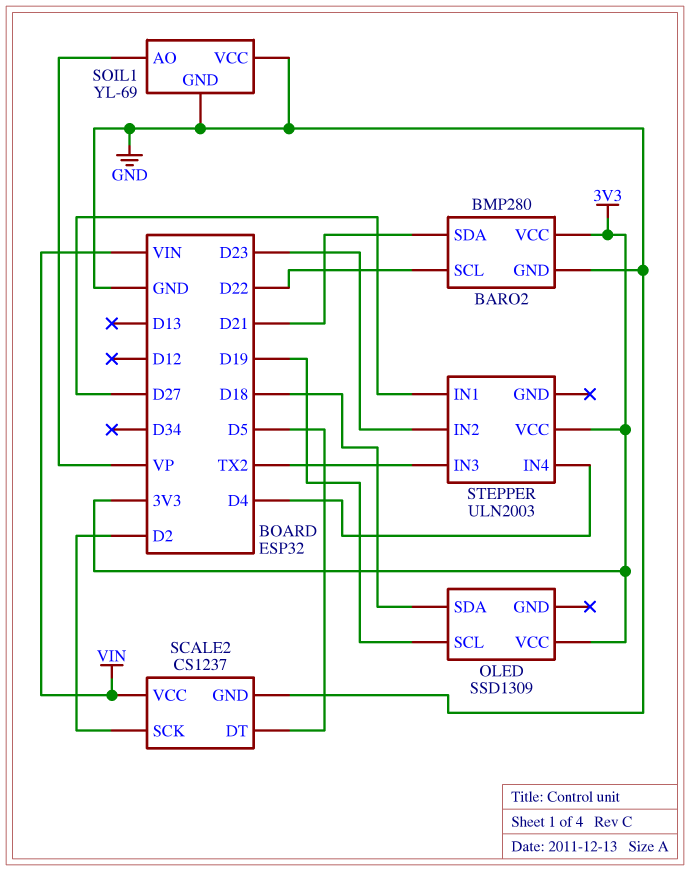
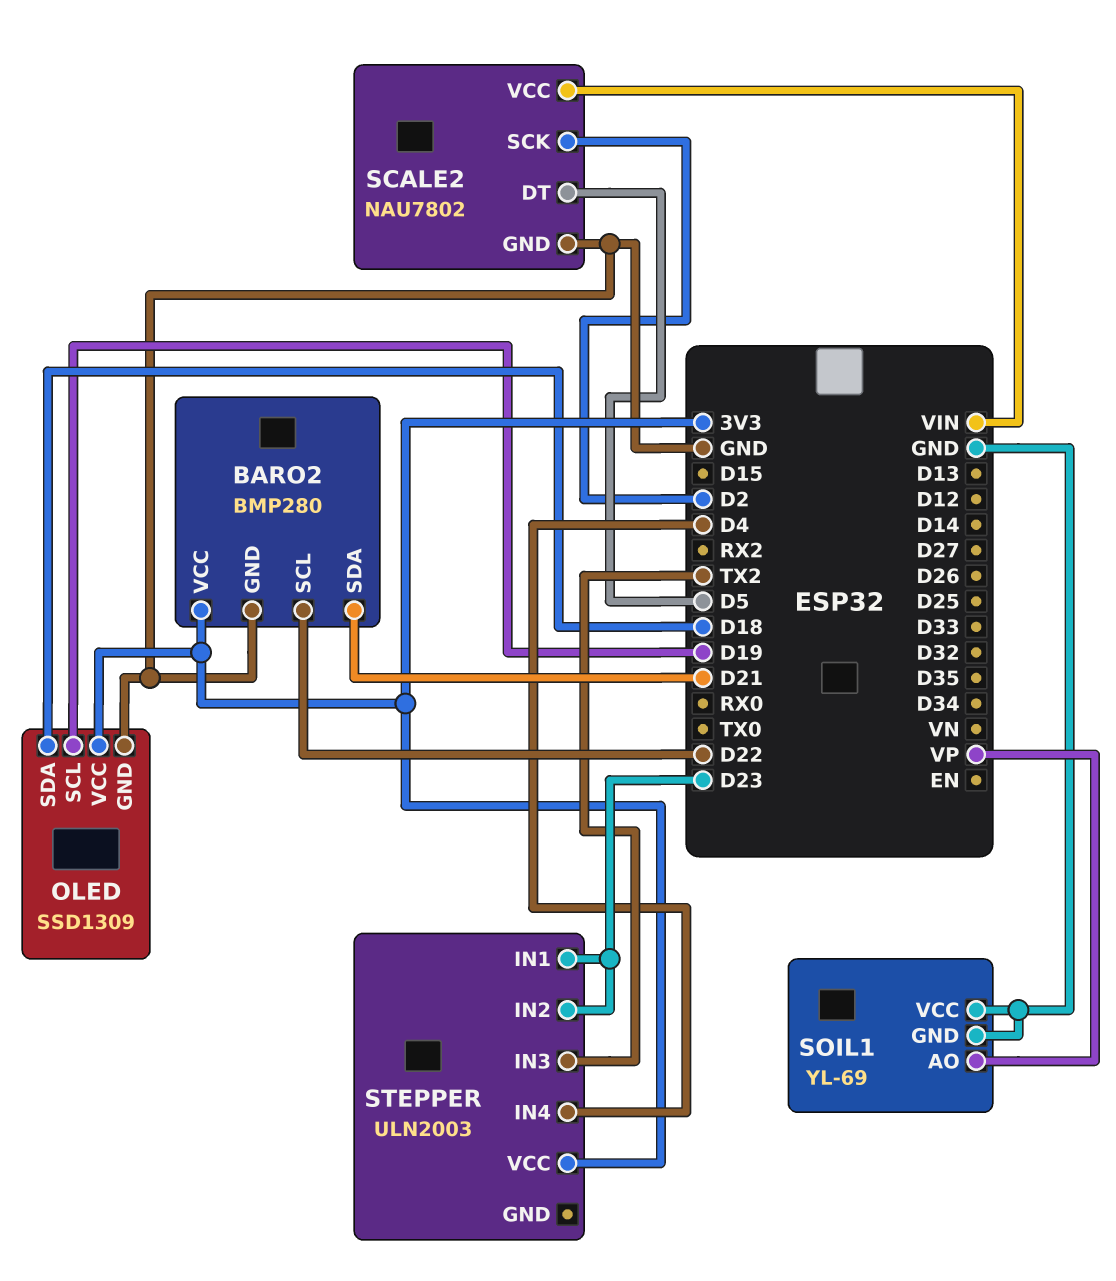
OLED pin GND: none -> GND
SCALE2: CS1237 -> NAU7802
STEPPER pin IN1: D27 -> D23

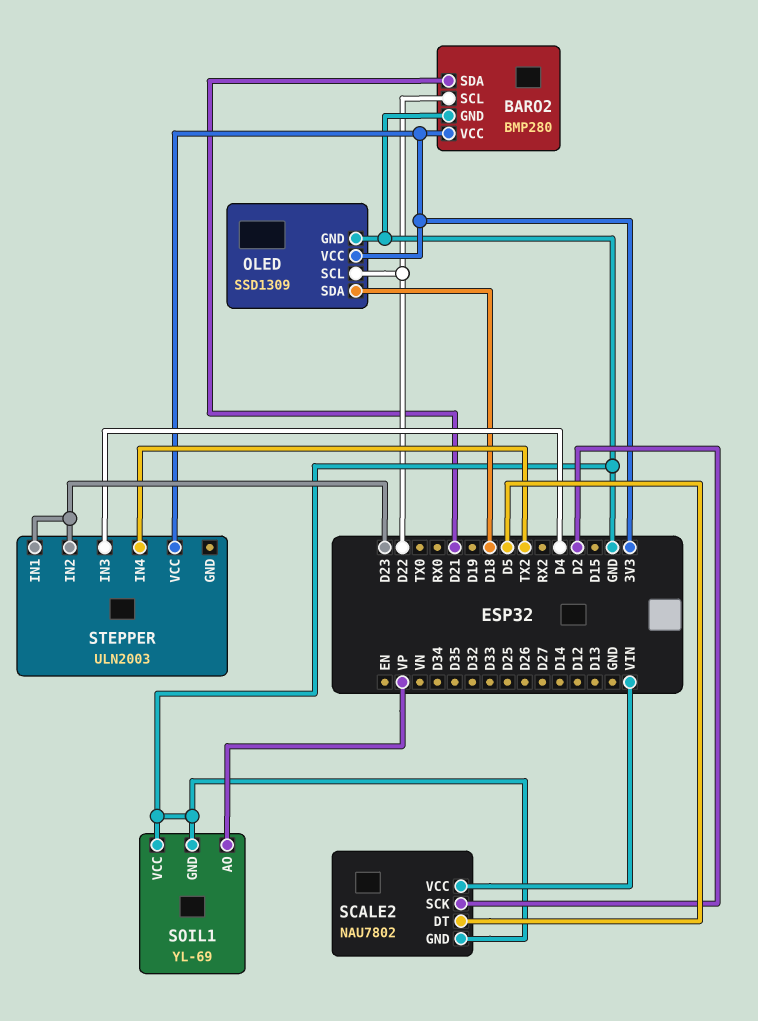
OLED pin SCL: D19 -> D22
STEPPER pin IN3: TX2 -> D4
STEPPER pin IN4: D4 -> TX2

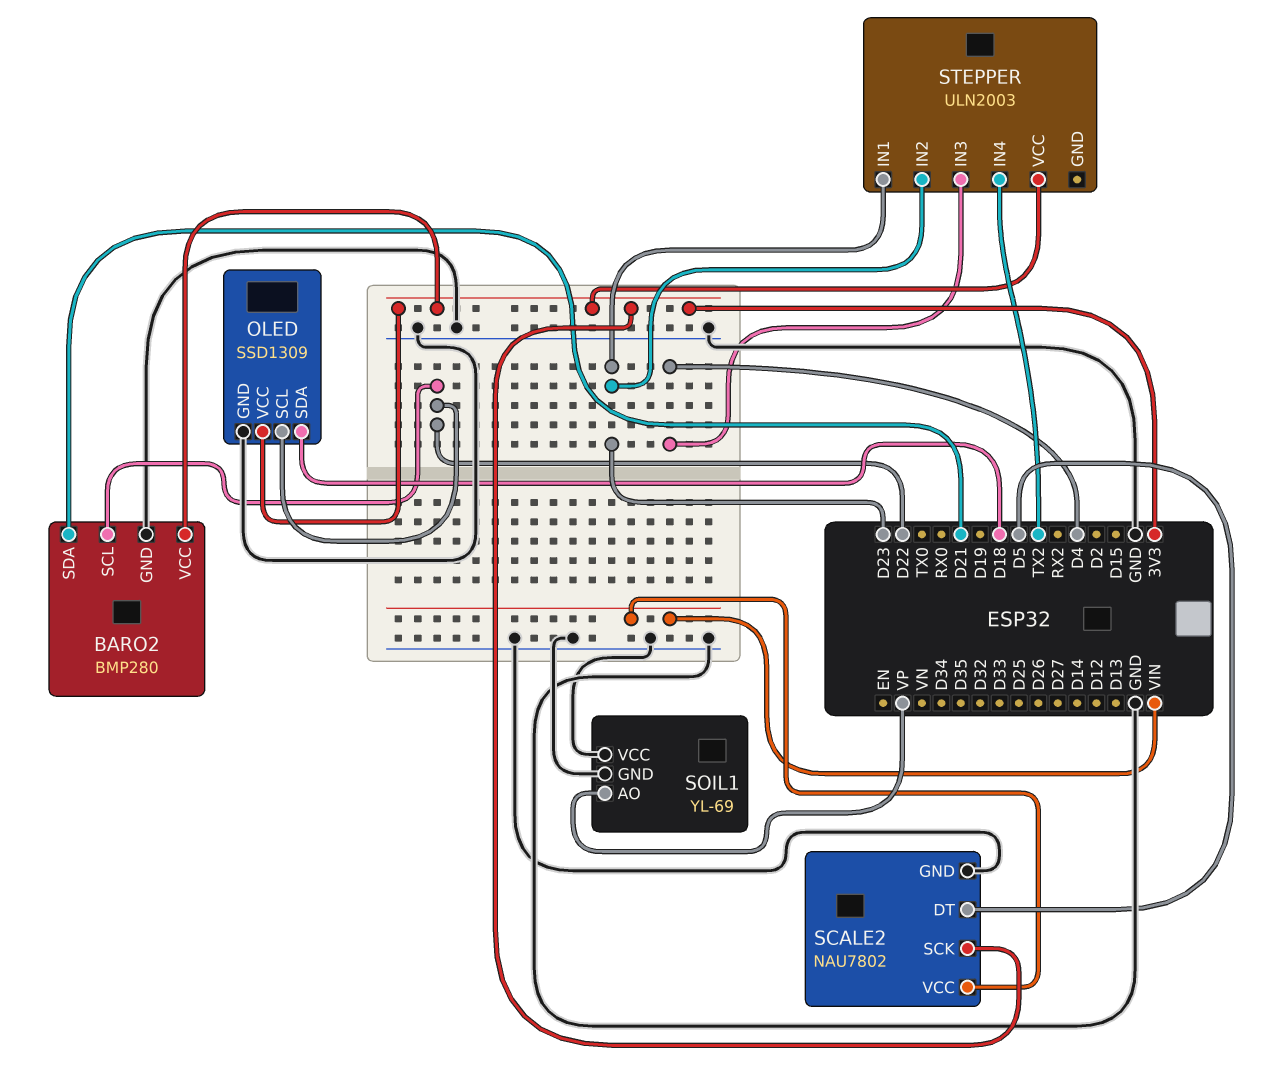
SCALE2 pin SCK: D2 -> 3V3

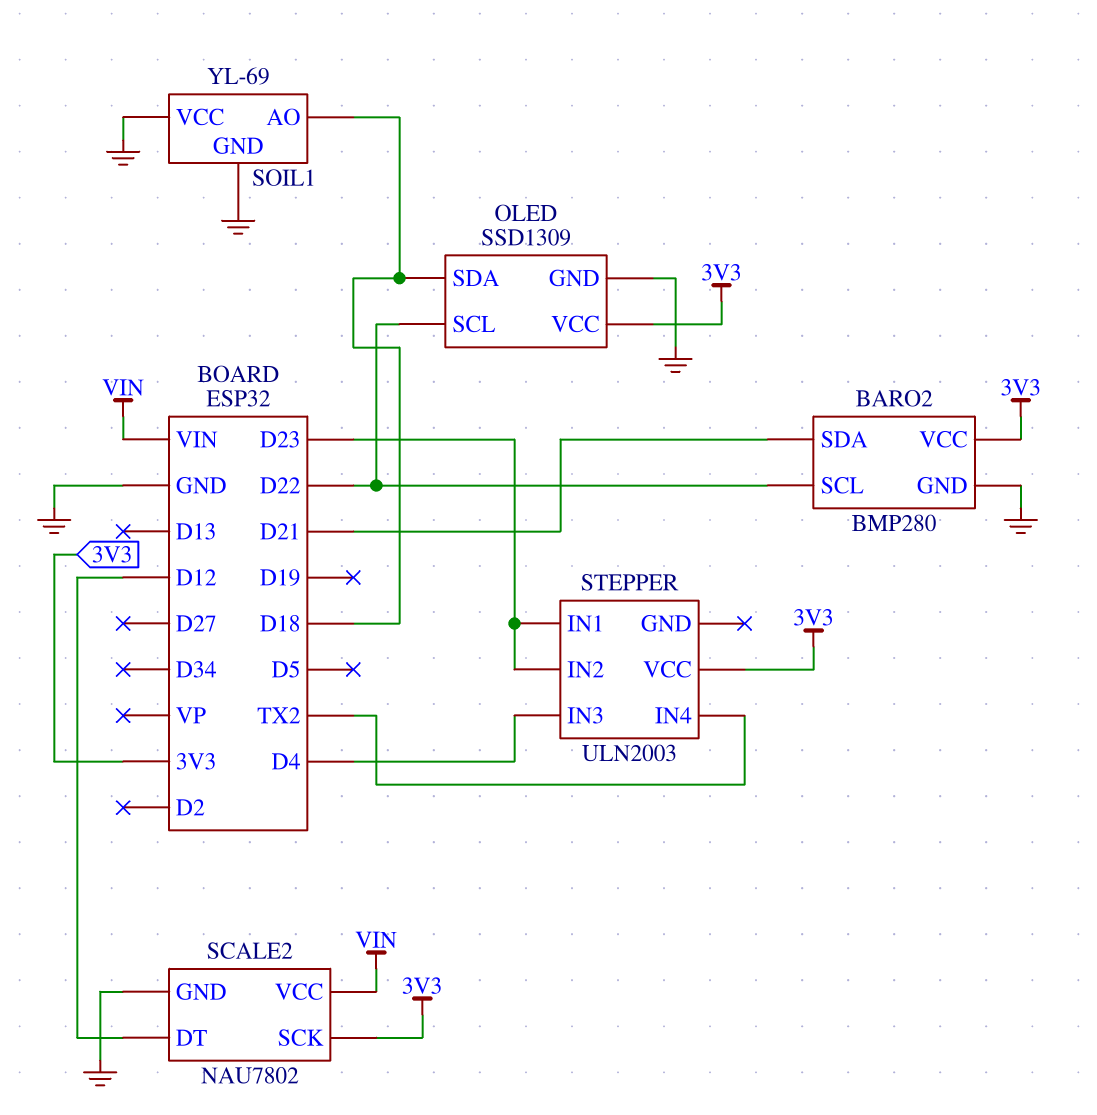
SCALE2 pin DT: D5 -> D12
SOIL1 pin AO: VP -> D18

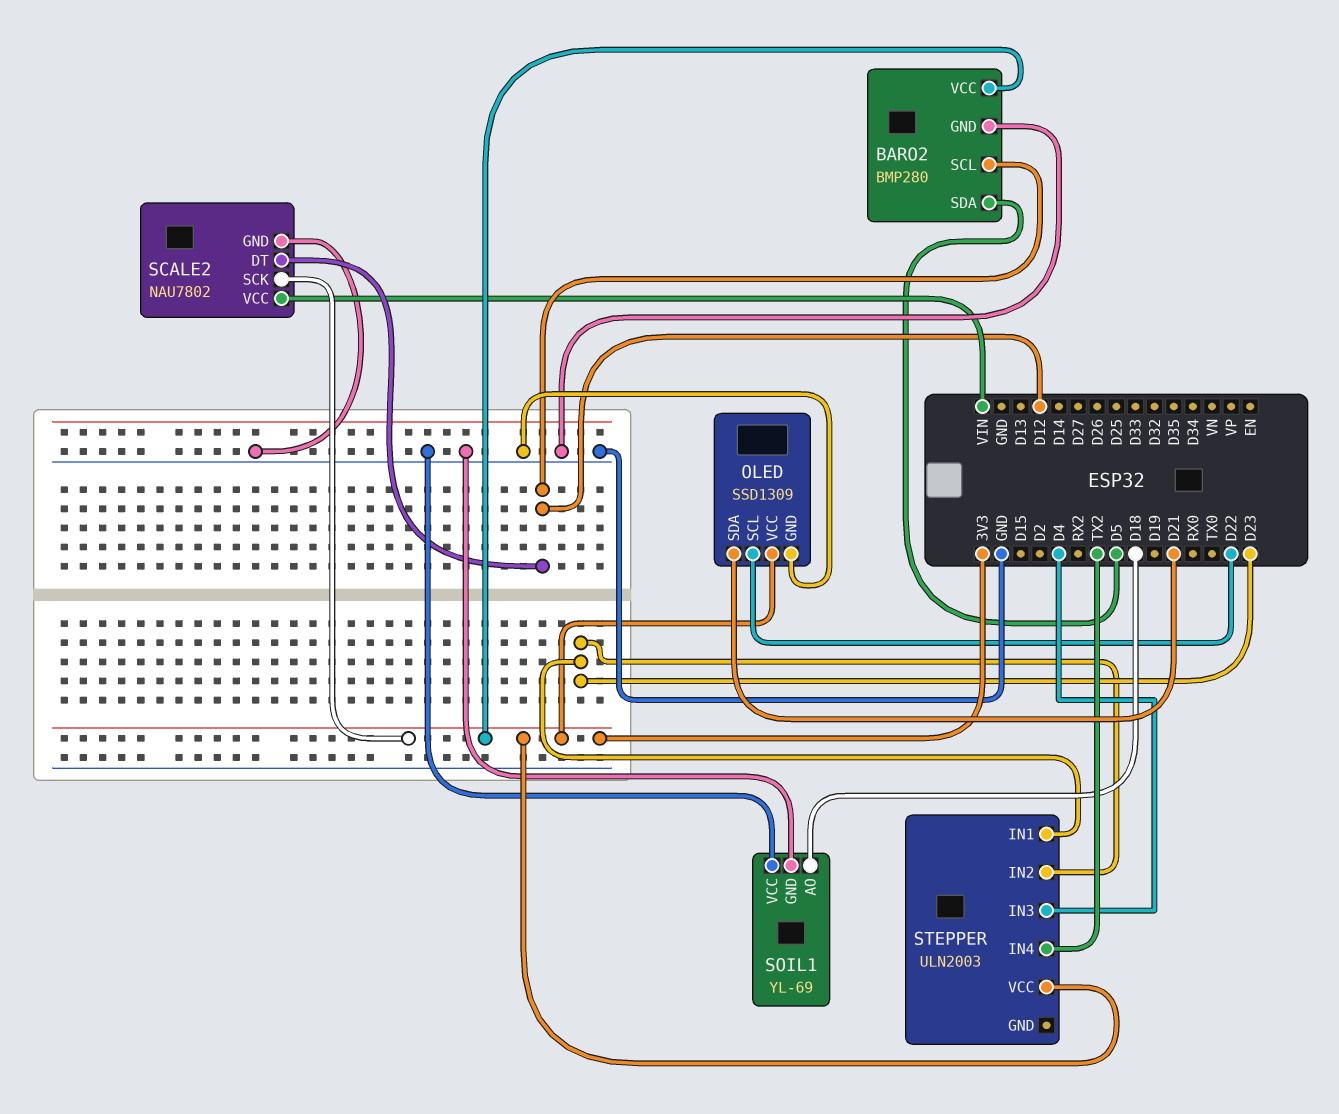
BARO2 pin SCL: D22 -> D12
BARO2 pin SDA: D21 -> D5
OLED pin SDA: D18 -> D21

